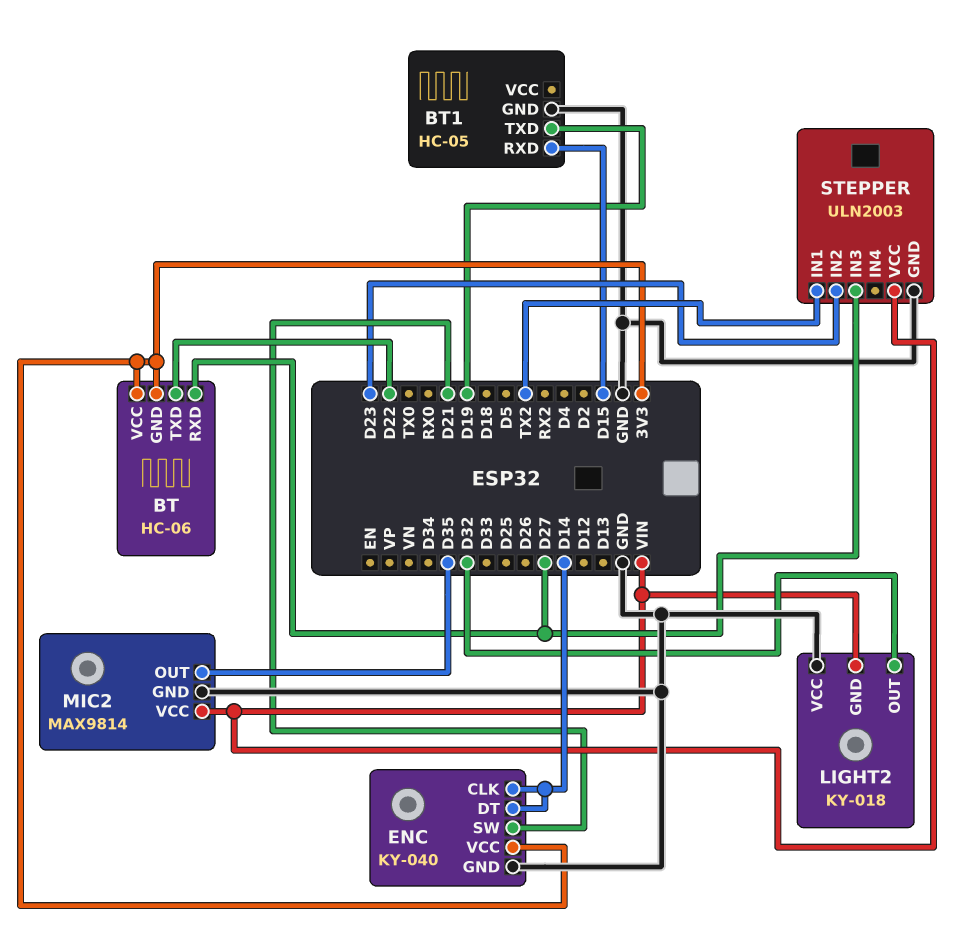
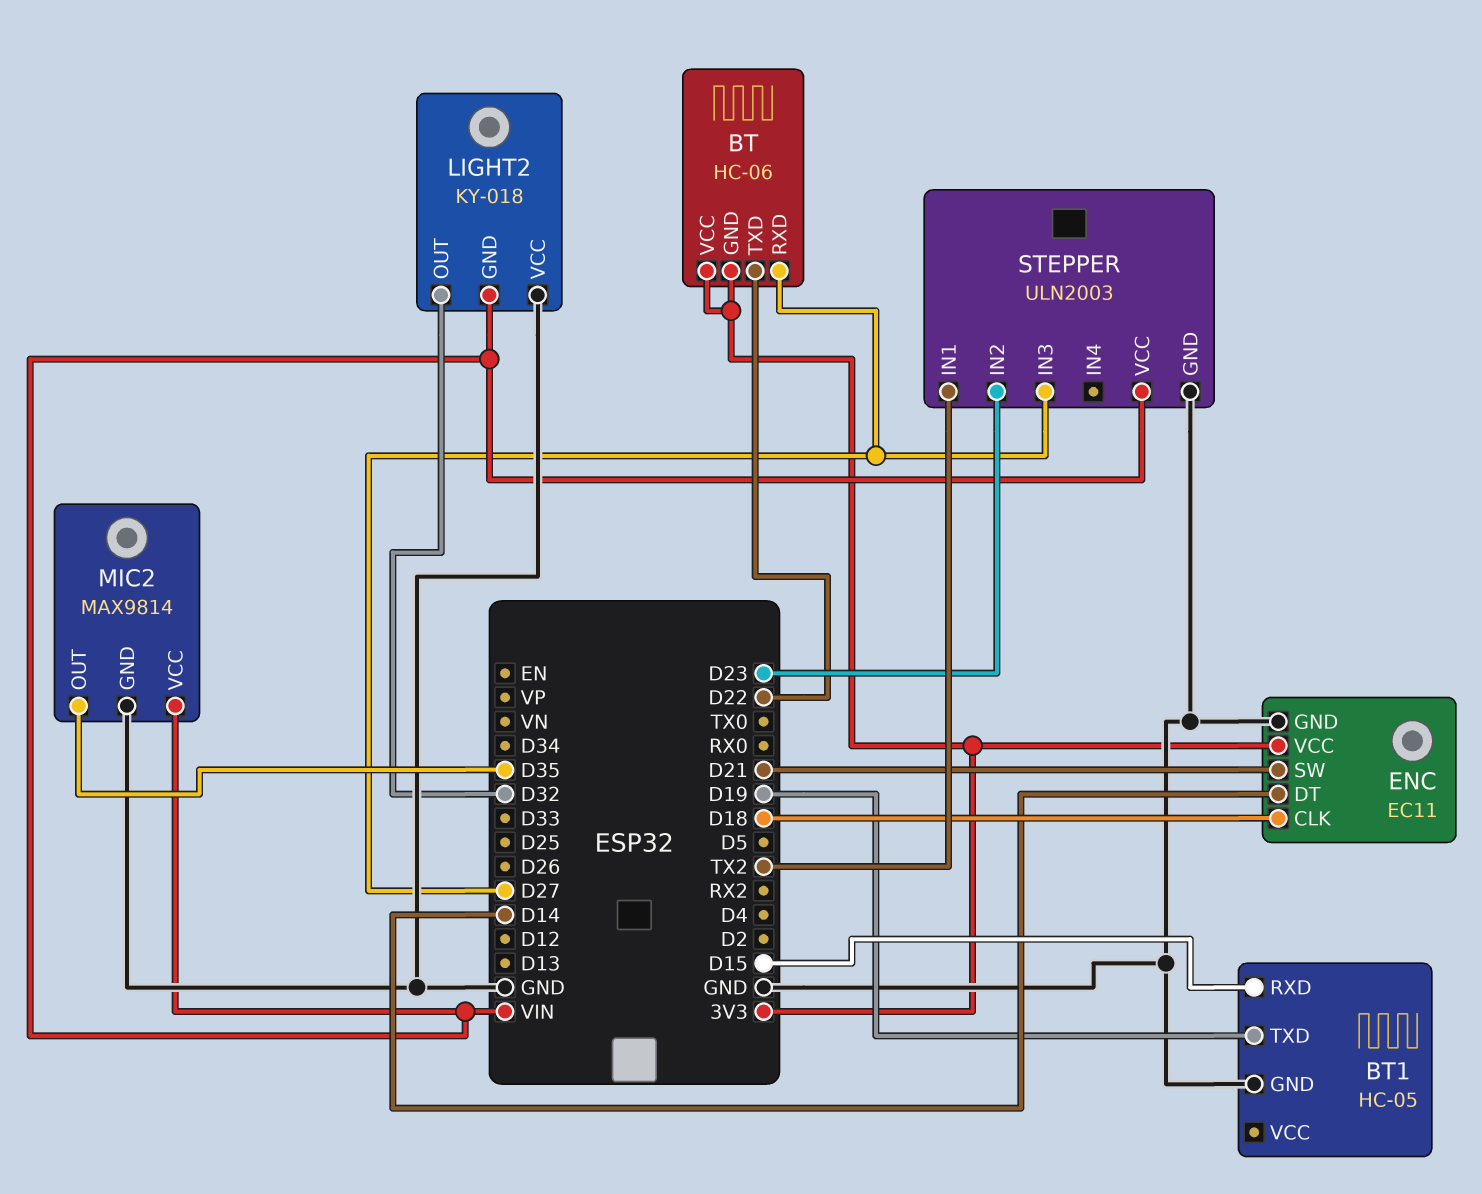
ENC: KY-040 -> EC11
ENC pin CLK: D14 -> D18

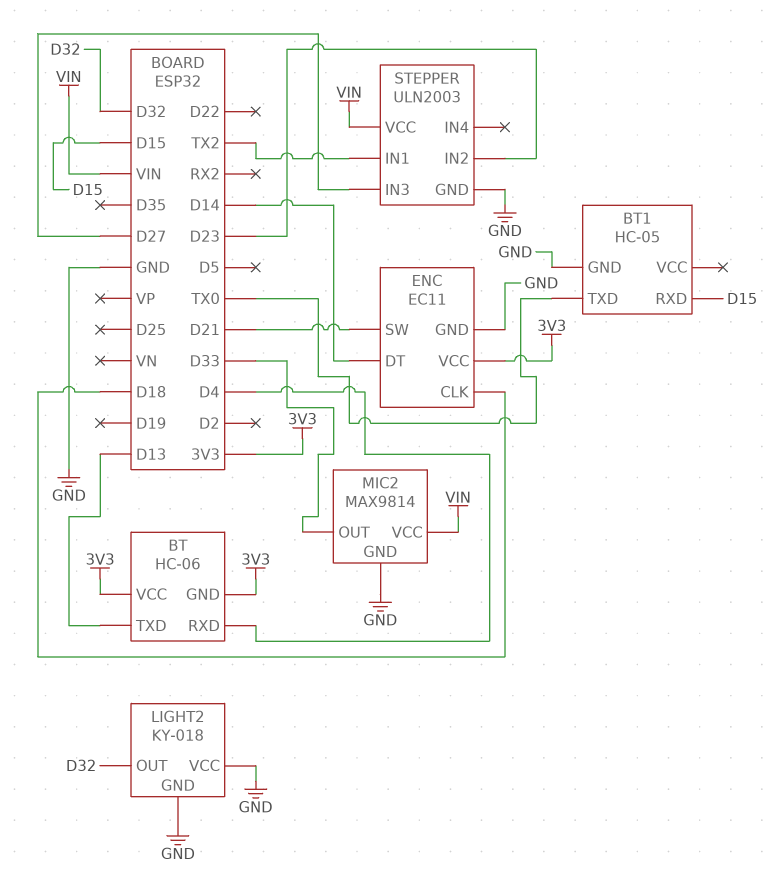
BT pin RXD: D27 -> D4
BT pin TXD: D22 -> D13
BT1 pin TXD: D19 -> TX0
LIGHT2 pin GND: VIN -> GND
MIC2 pin OUT: D35 -> D33

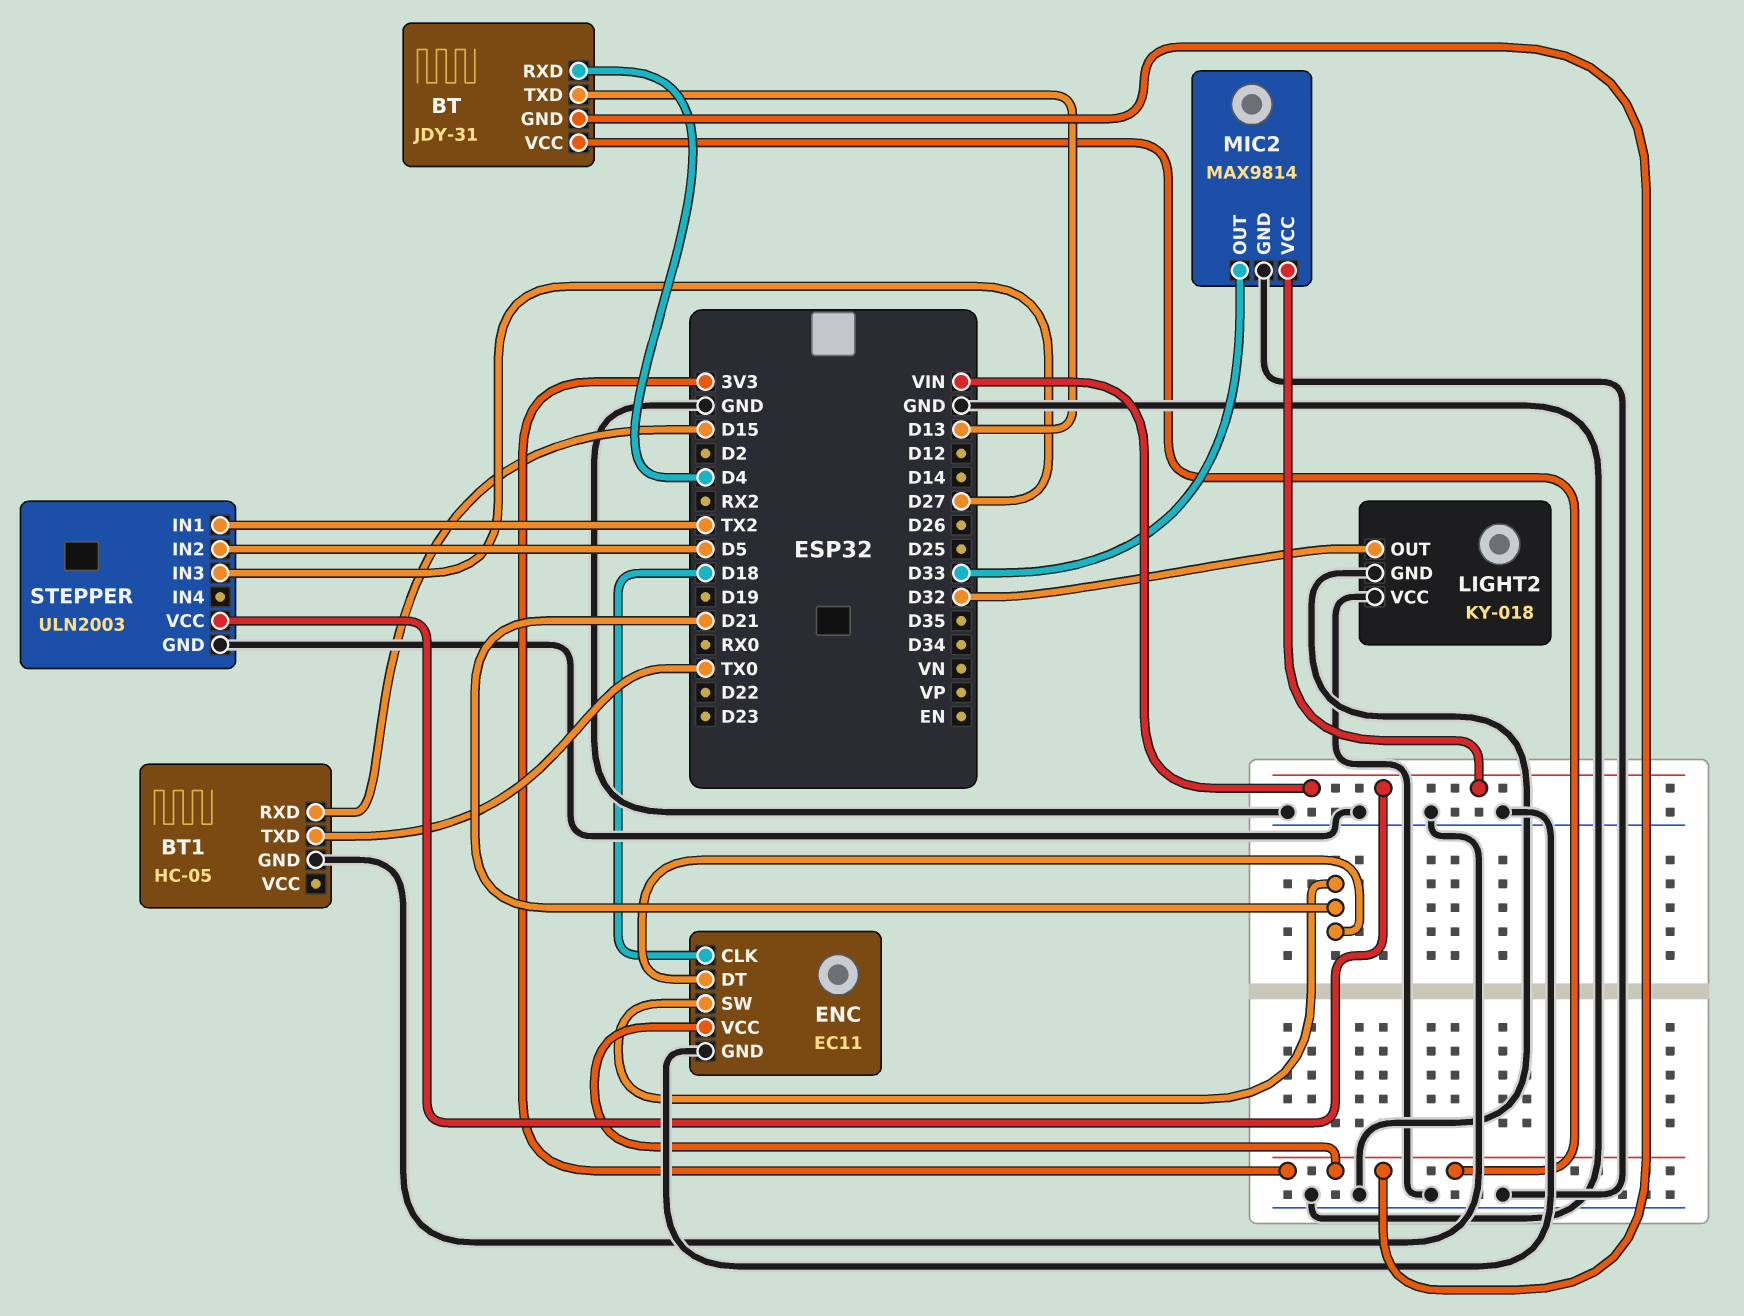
BT: HC-06 -> JDY-31
ENC pin DT: D14 -> D21
STEPPER pin IN2: D23 -> D5

